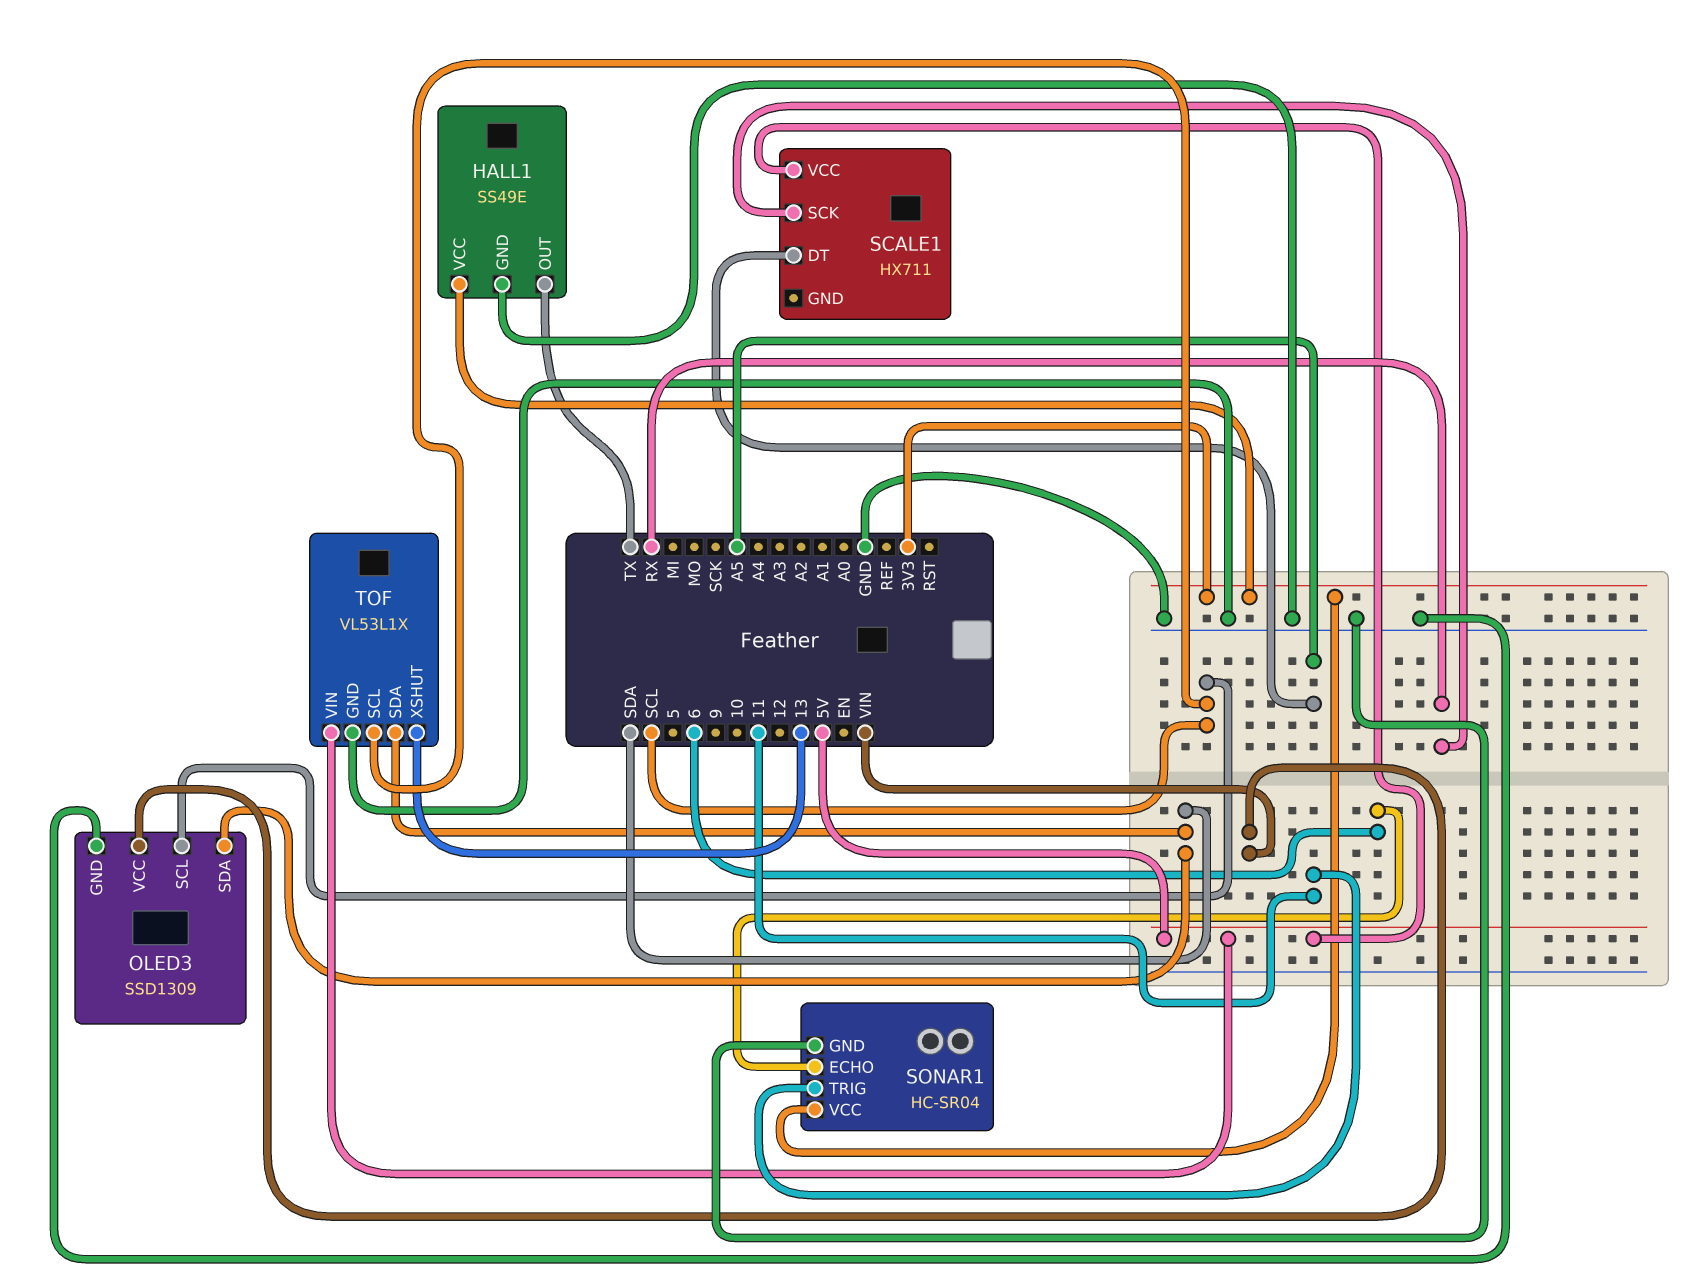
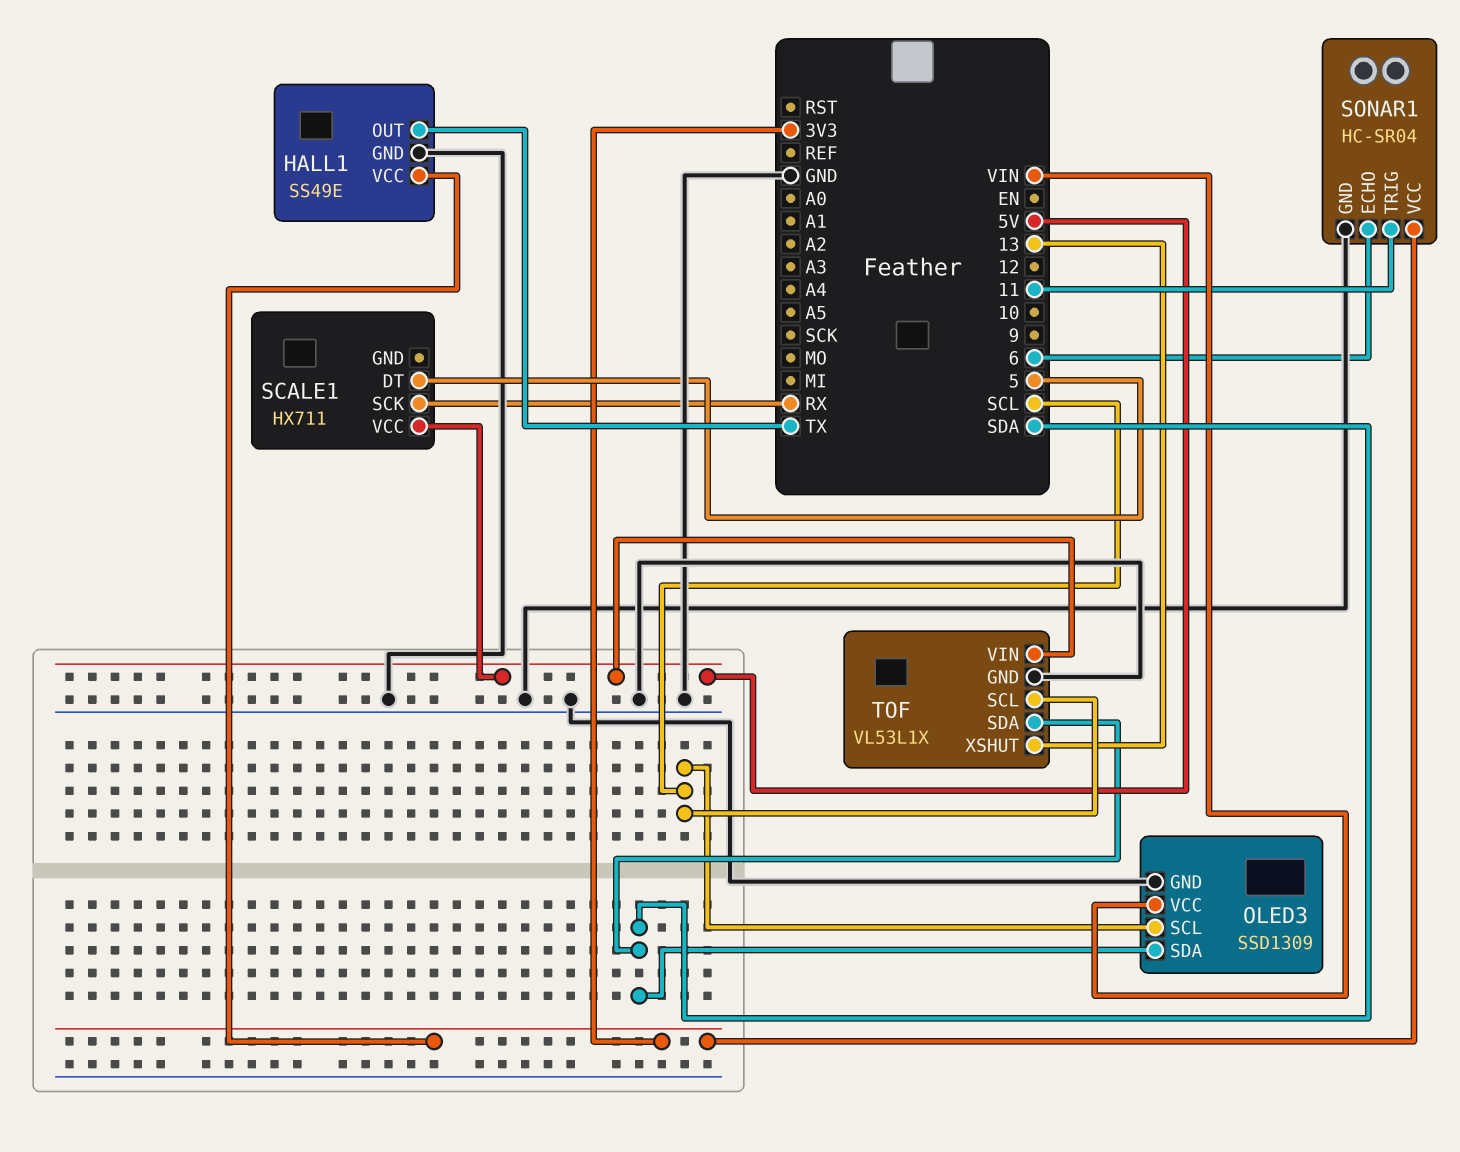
SCALE1 pin DT: A5 -> 5

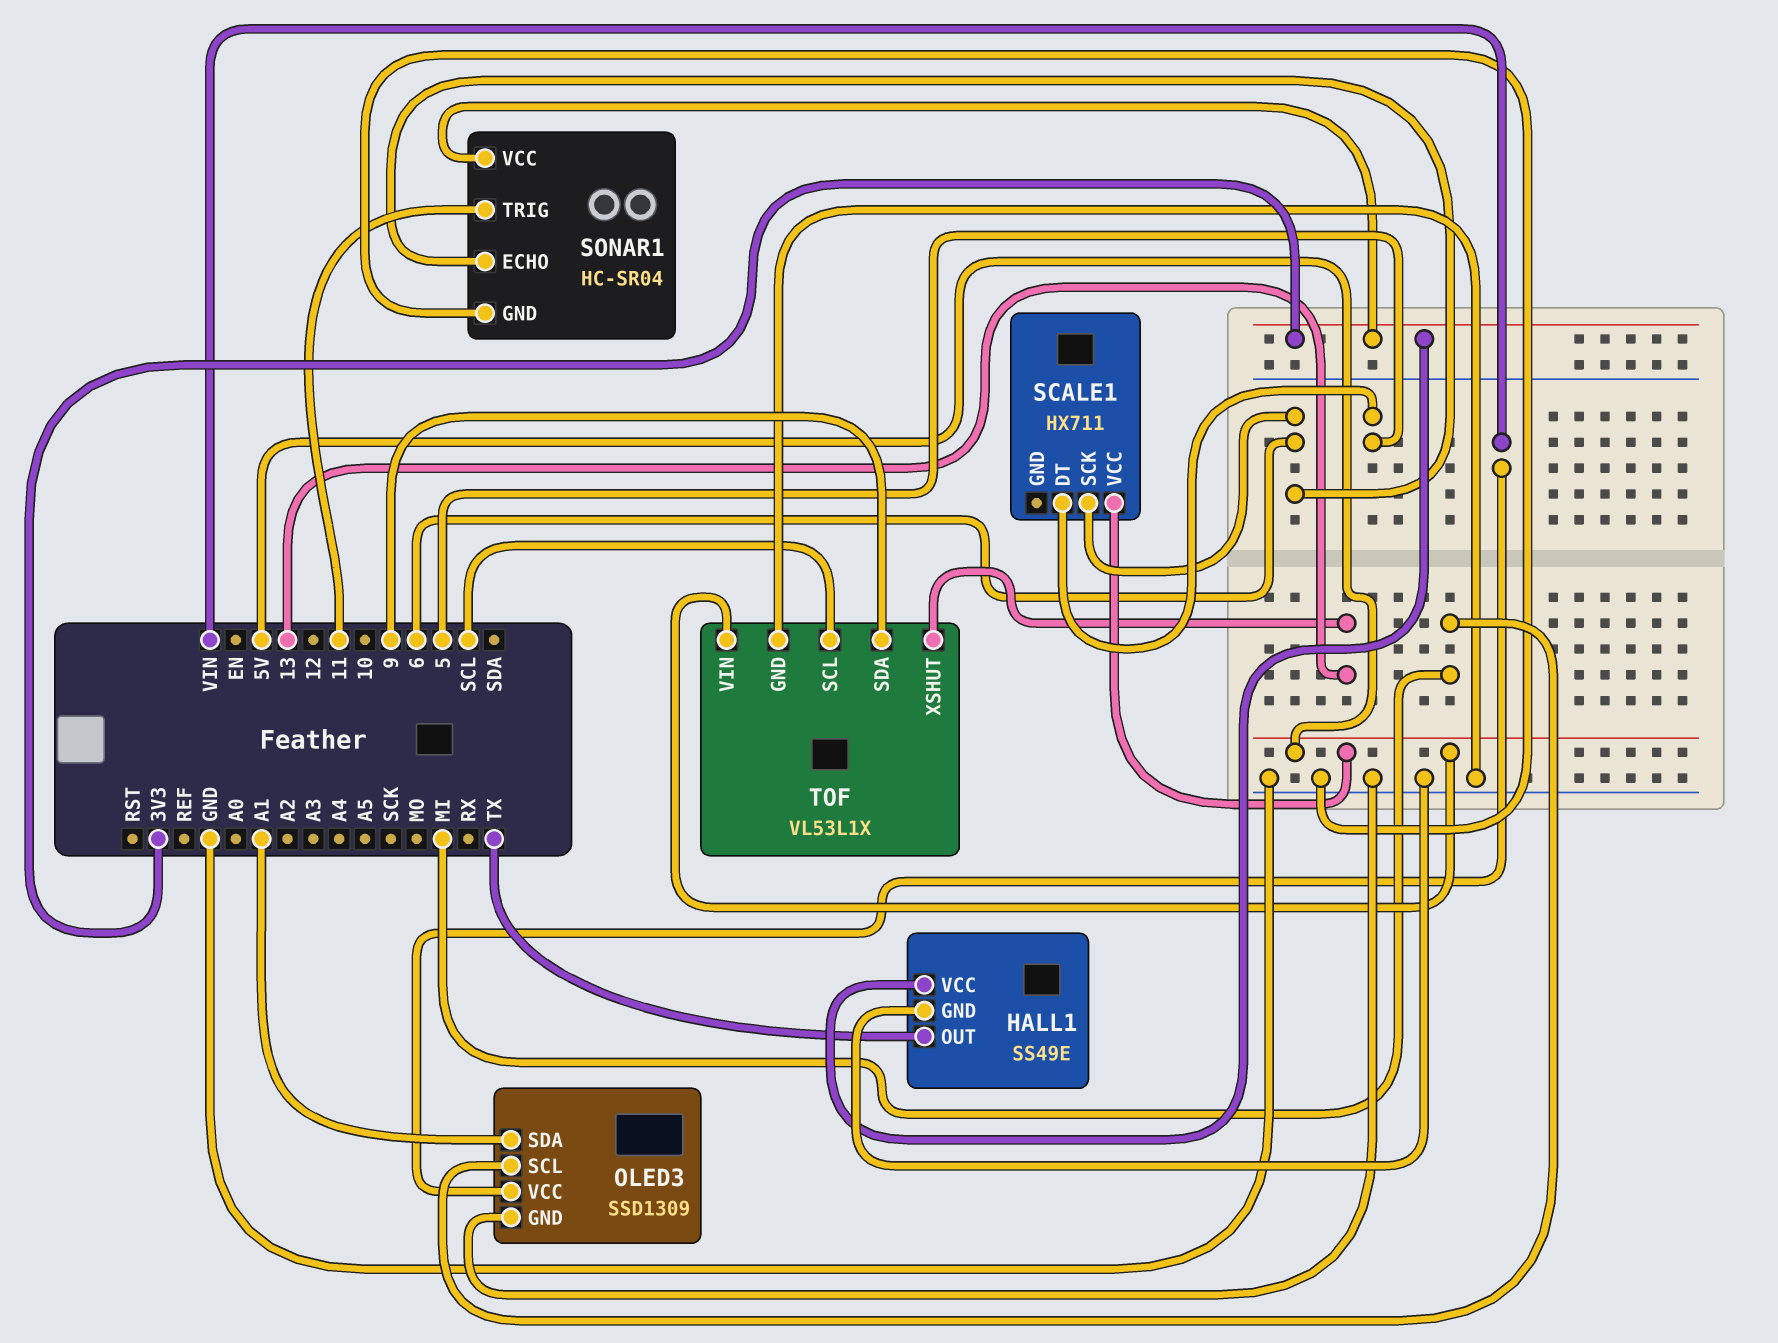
OLED3 pin SCL: SCL -> MI
OLED3 pin SDA: SDA -> A1
SCALE1 pin SCK: RX -> 6
TOF pin SDA: SDA -> 9

